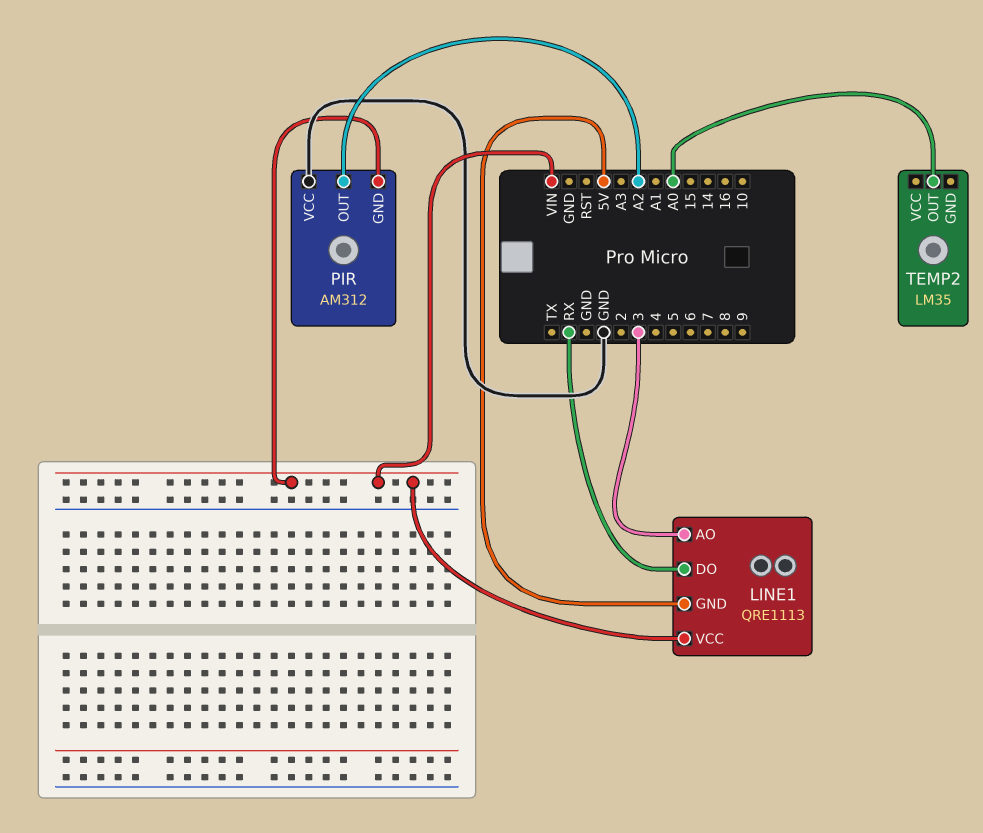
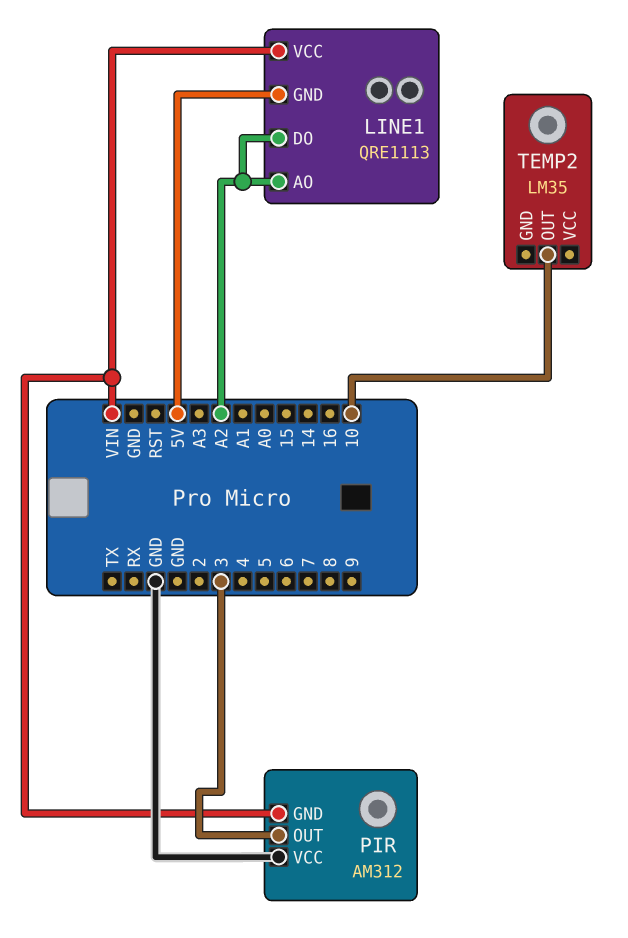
LINE1 pin AO: 3 -> A2
LINE1 pin DO: RX -> A2
PIR pin OUT: A2 -> 3
TEMP2 pin OUT: A0 -> 10

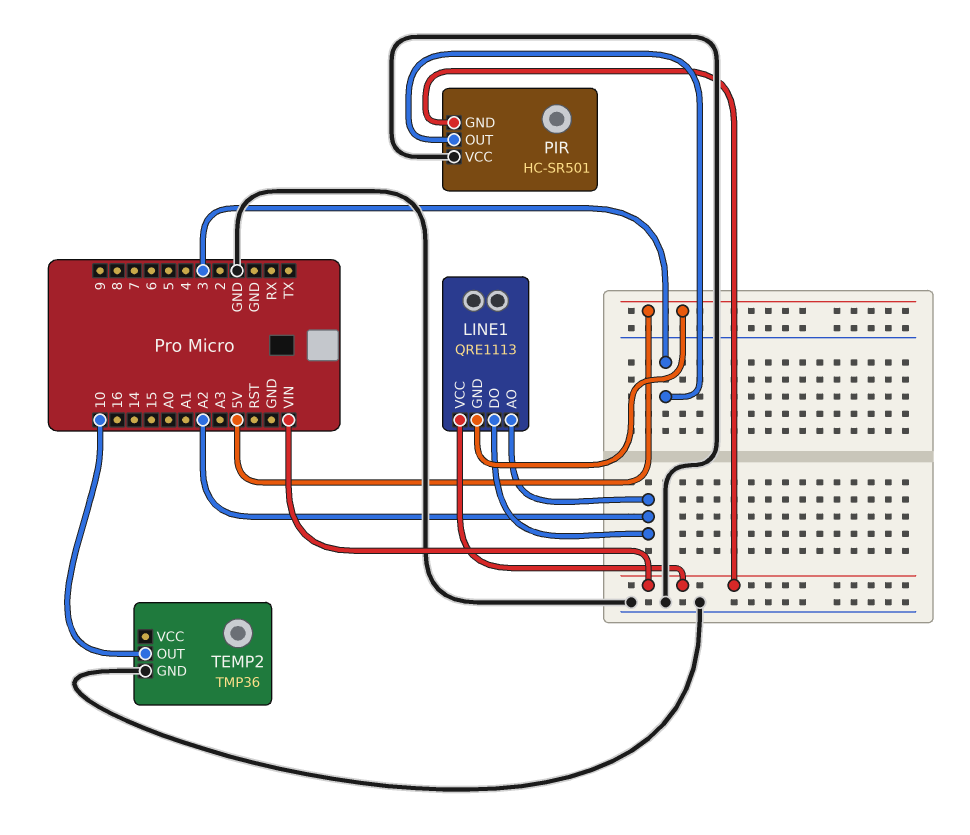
PIR: AM312 -> HC-SR501
TEMP2: LM35 -> TMP36
TEMP2 pin GND: none -> GND

